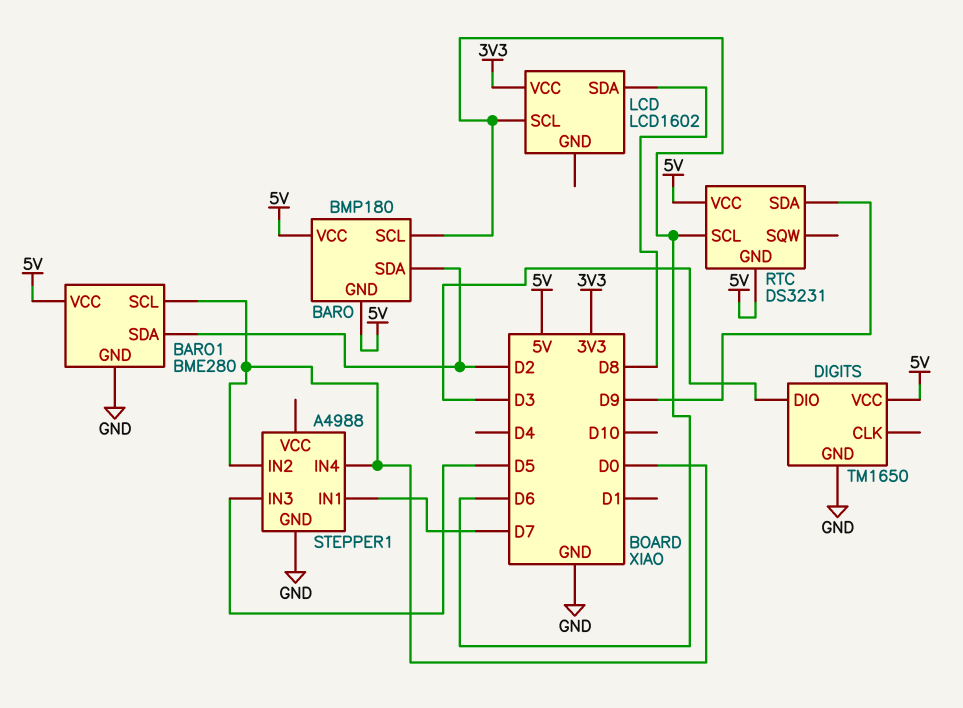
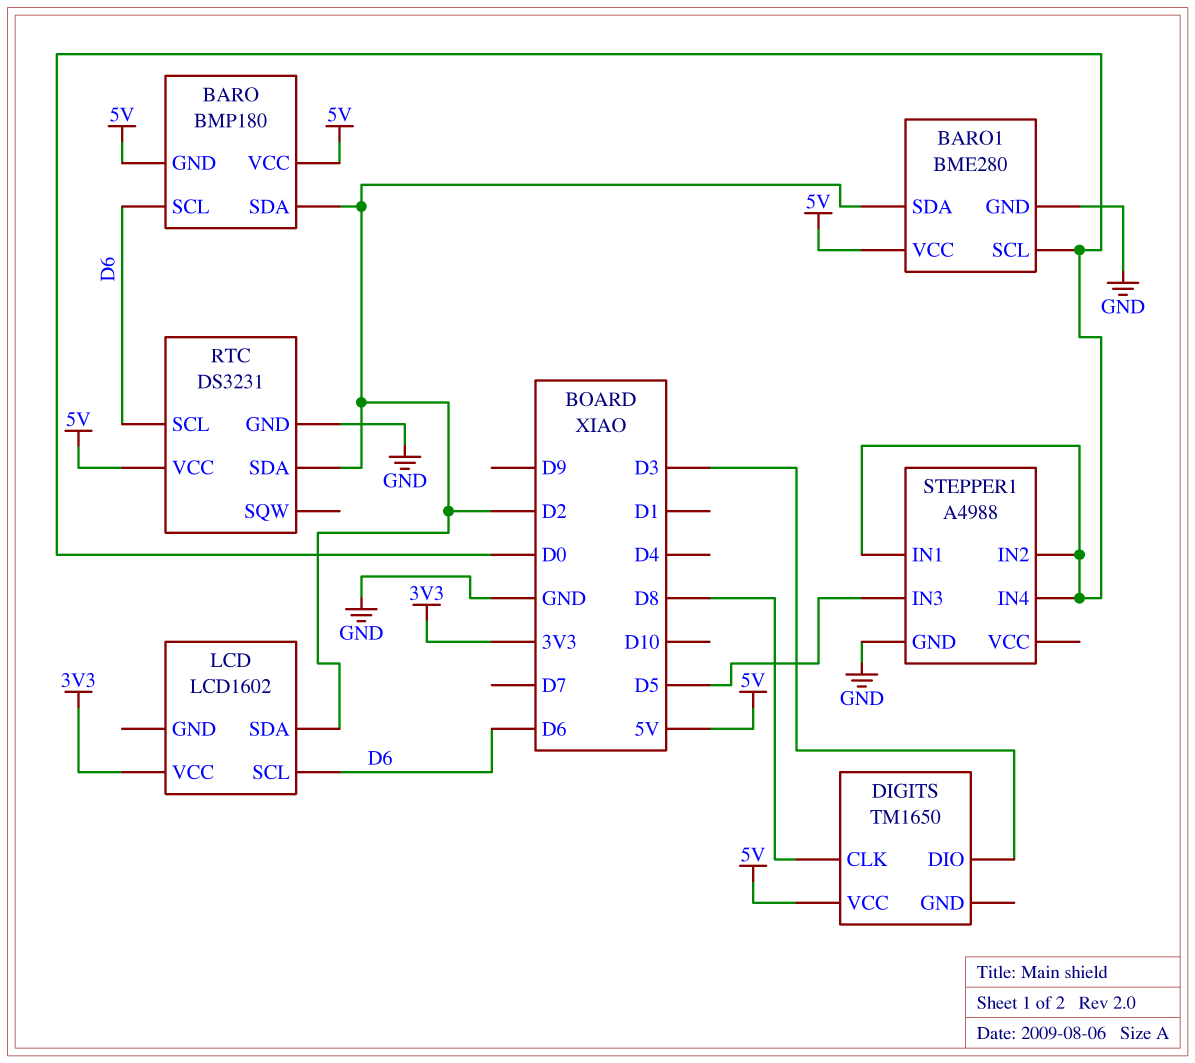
DIGITS pin CLK: none -> D8
DIGITS pin GND: GND -> none
LCD pin SDA: D8 -> D2
RTC pin GND: 5V -> GND
RTC pin SDA: D9 -> D2
STEPPER1 pin IN1: D7 -> D0

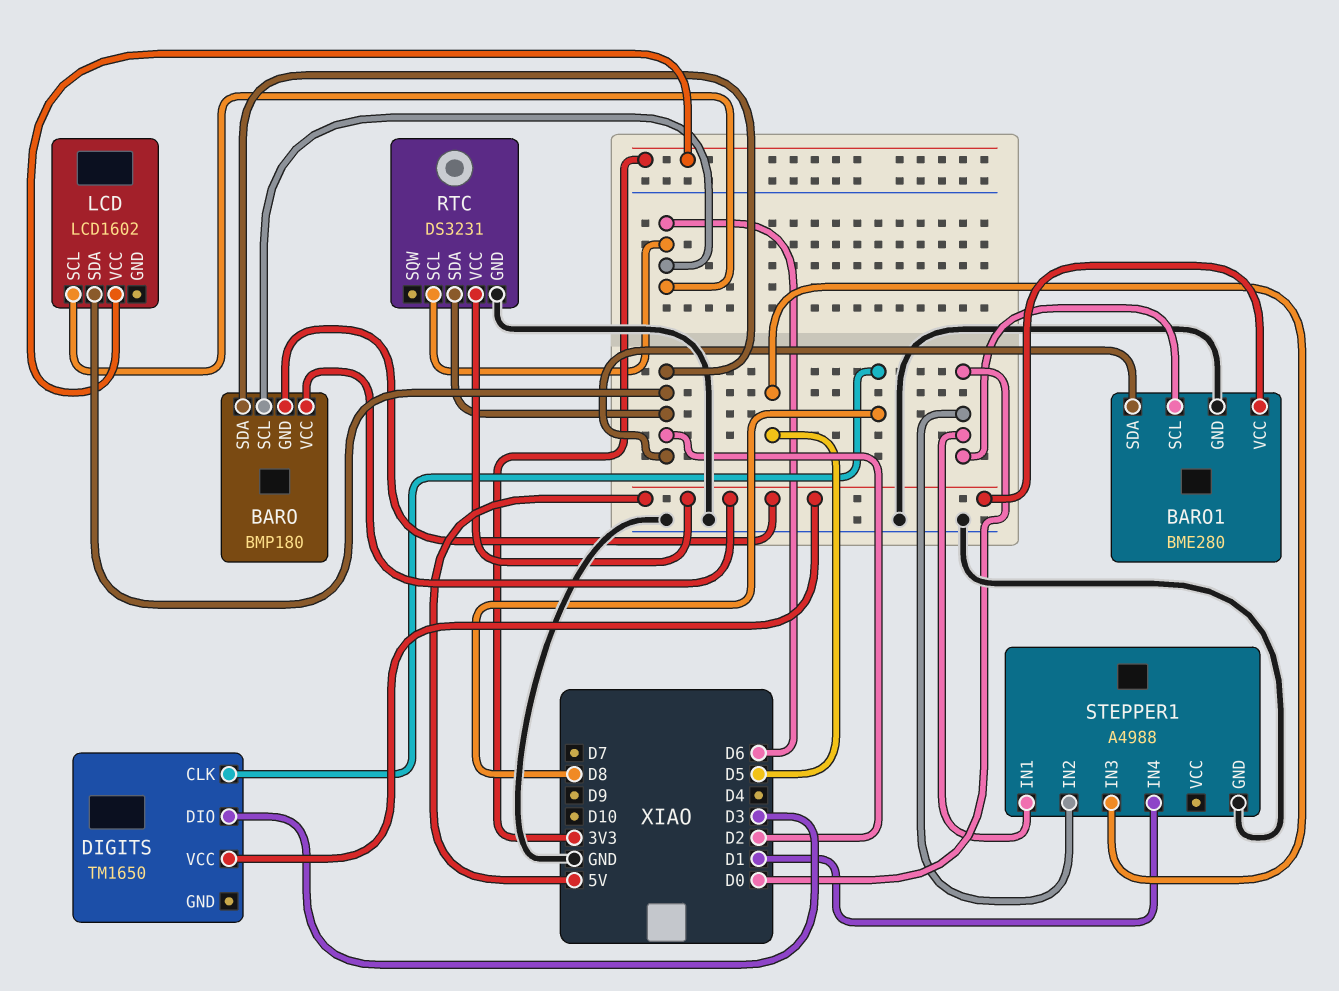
STEPPER1 pin IN4: D0 -> D1

